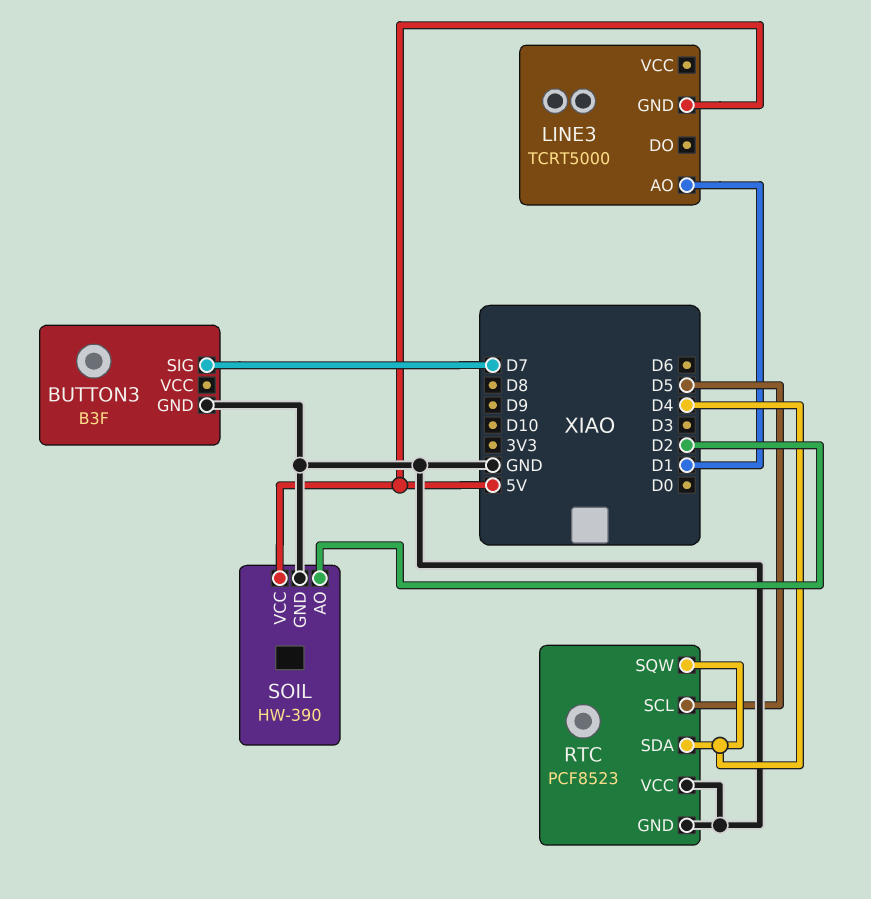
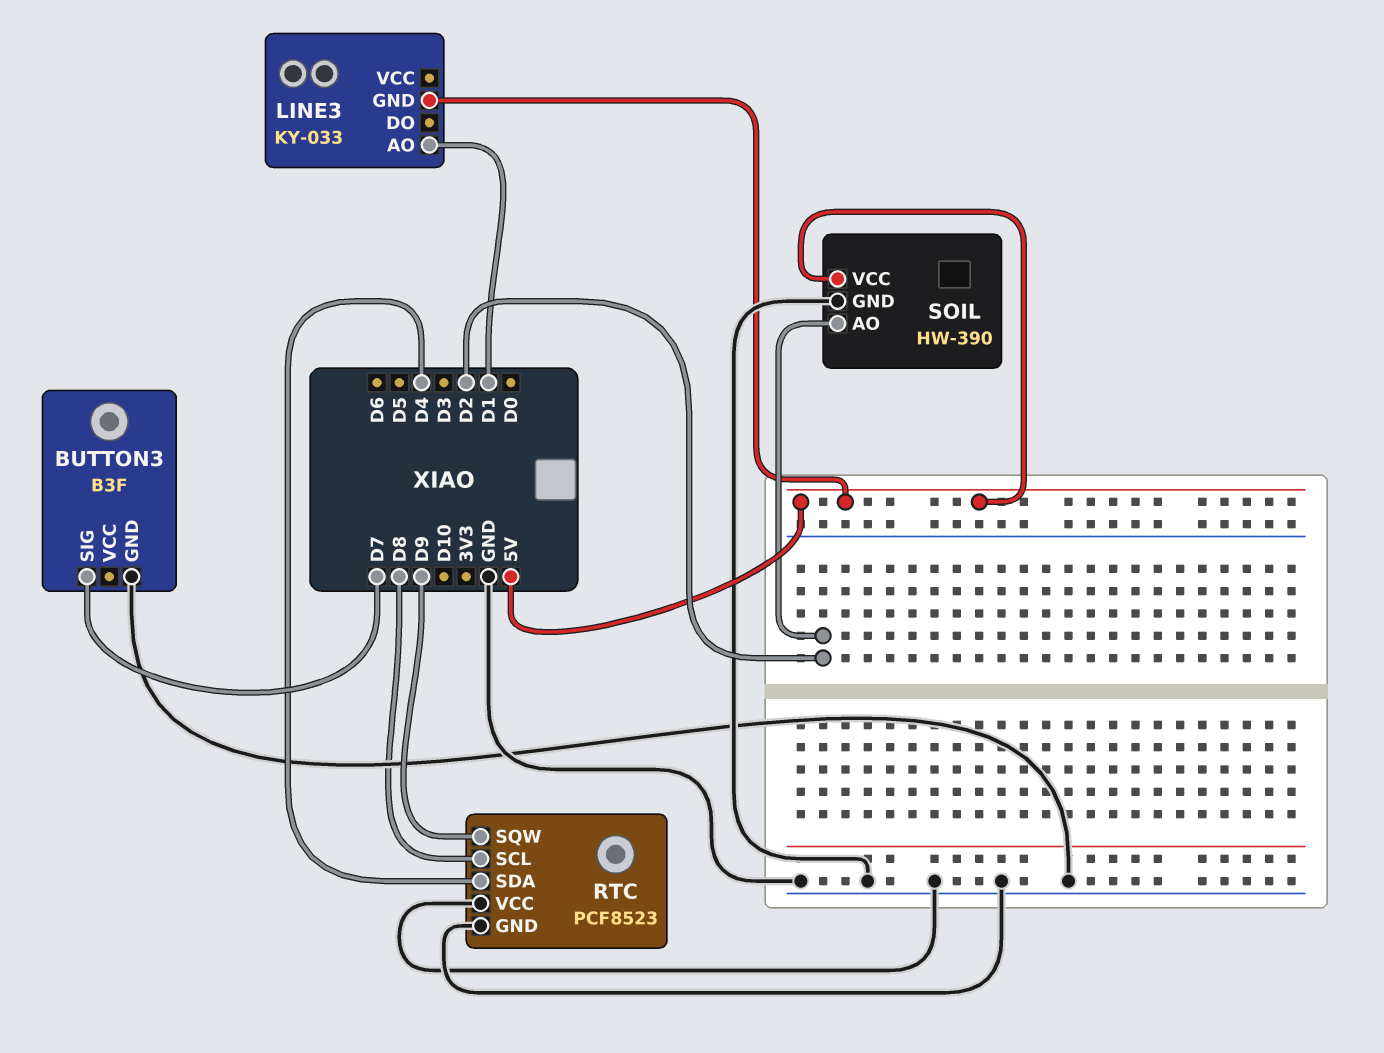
LINE3: TCRT5000 -> KY-033
RTC pin SCL: D5 -> D8
RTC pin SQW: D4 -> D9

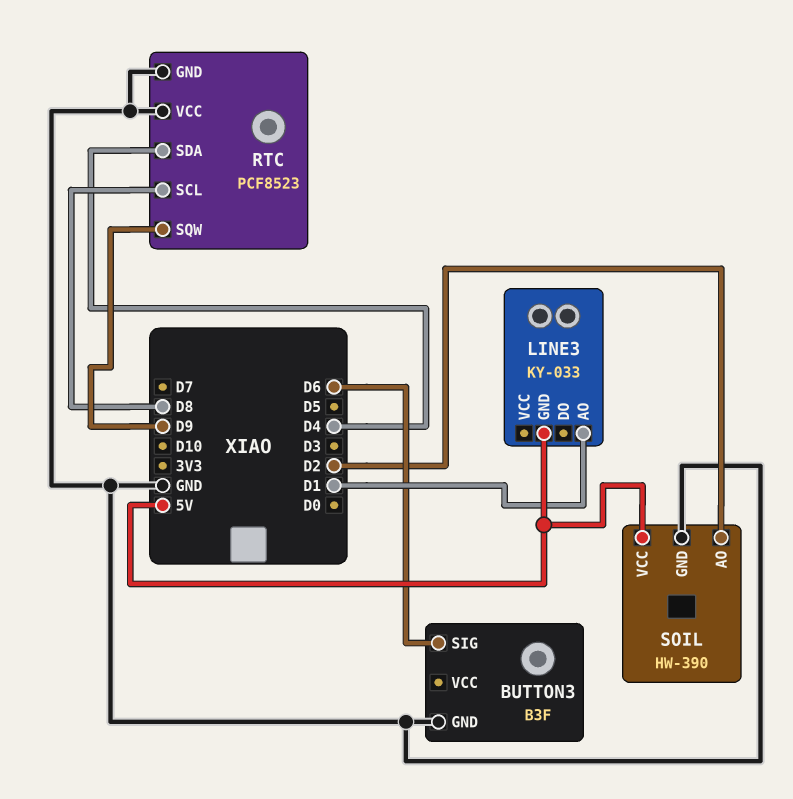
BUTTON3 pin SIG: D7 -> D6

